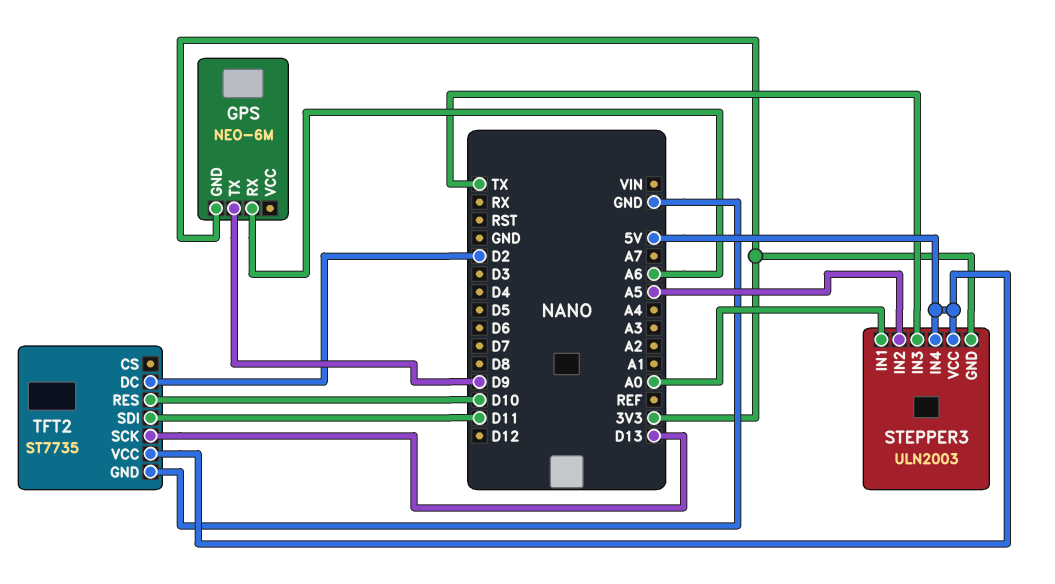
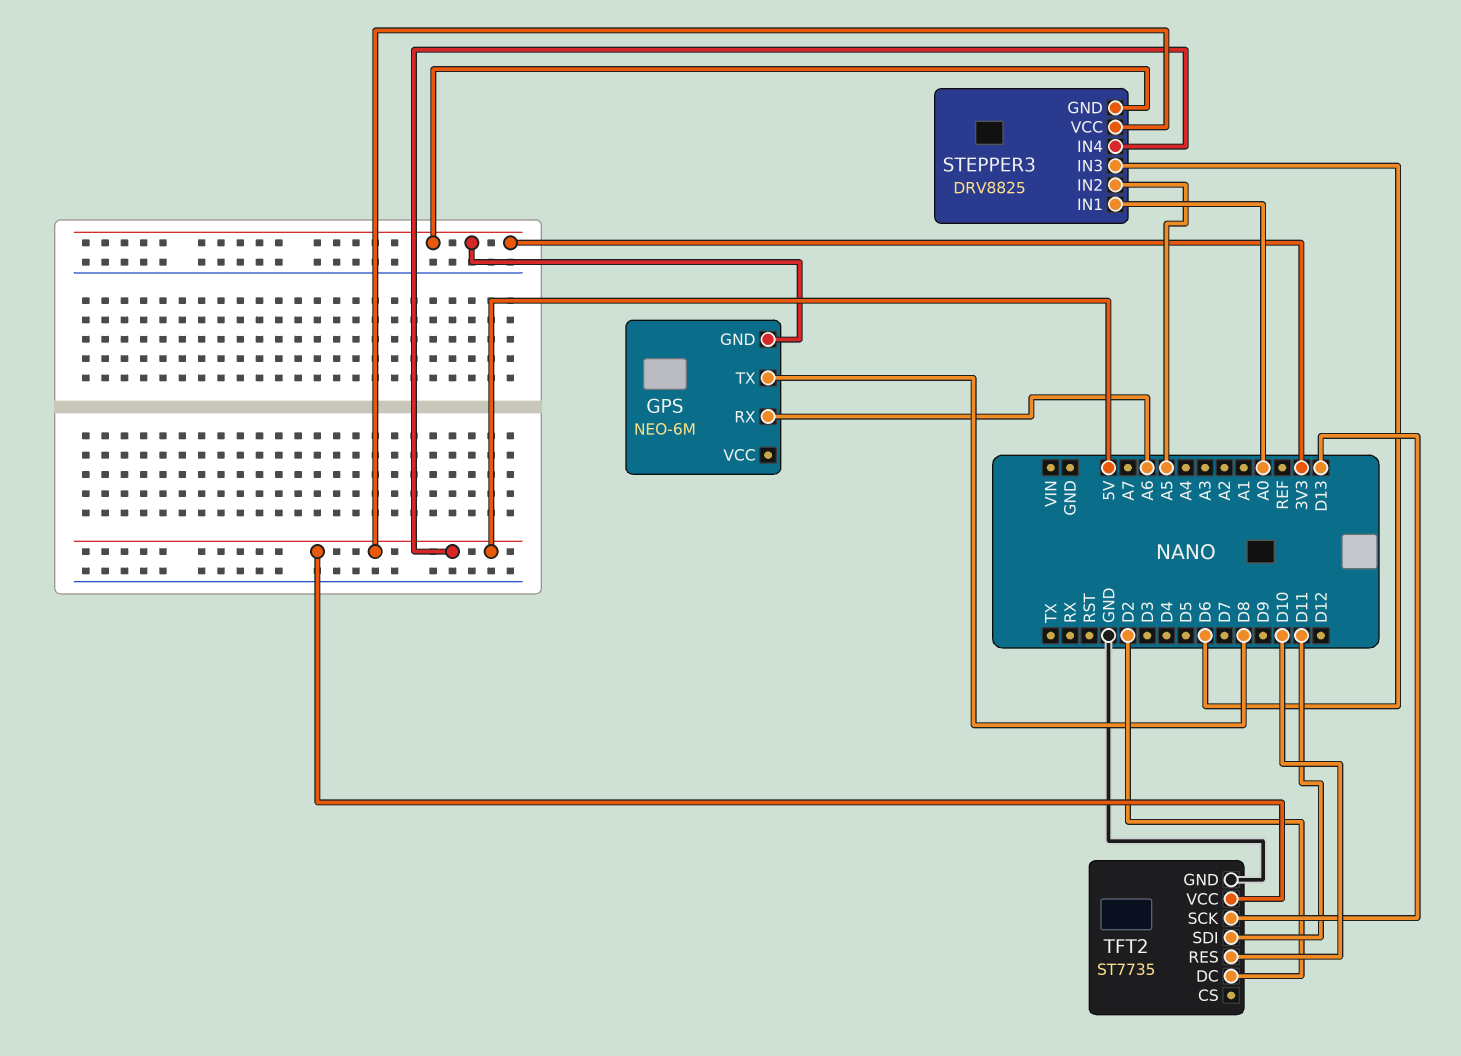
GPS pin TX: D9 -> D8
STEPPER3: ULN2003 -> DRV8825
STEPPER3 pin IN3: TX -> D6

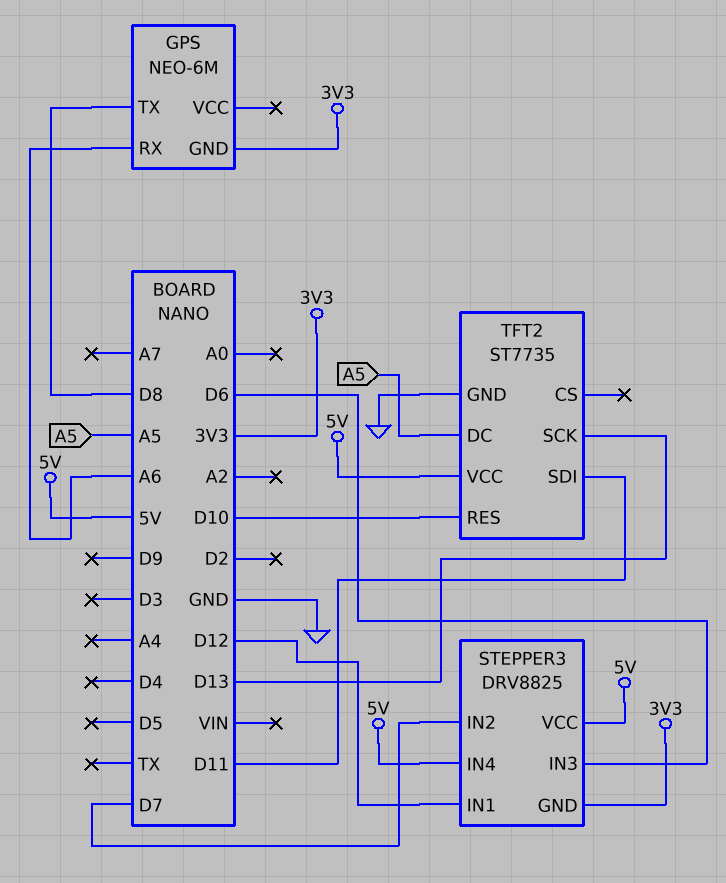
STEPPER3 pin IN1: A0 -> D12
STEPPER3 pin IN2: A5 -> D7
TFT2 pin DC: D2 -> A5

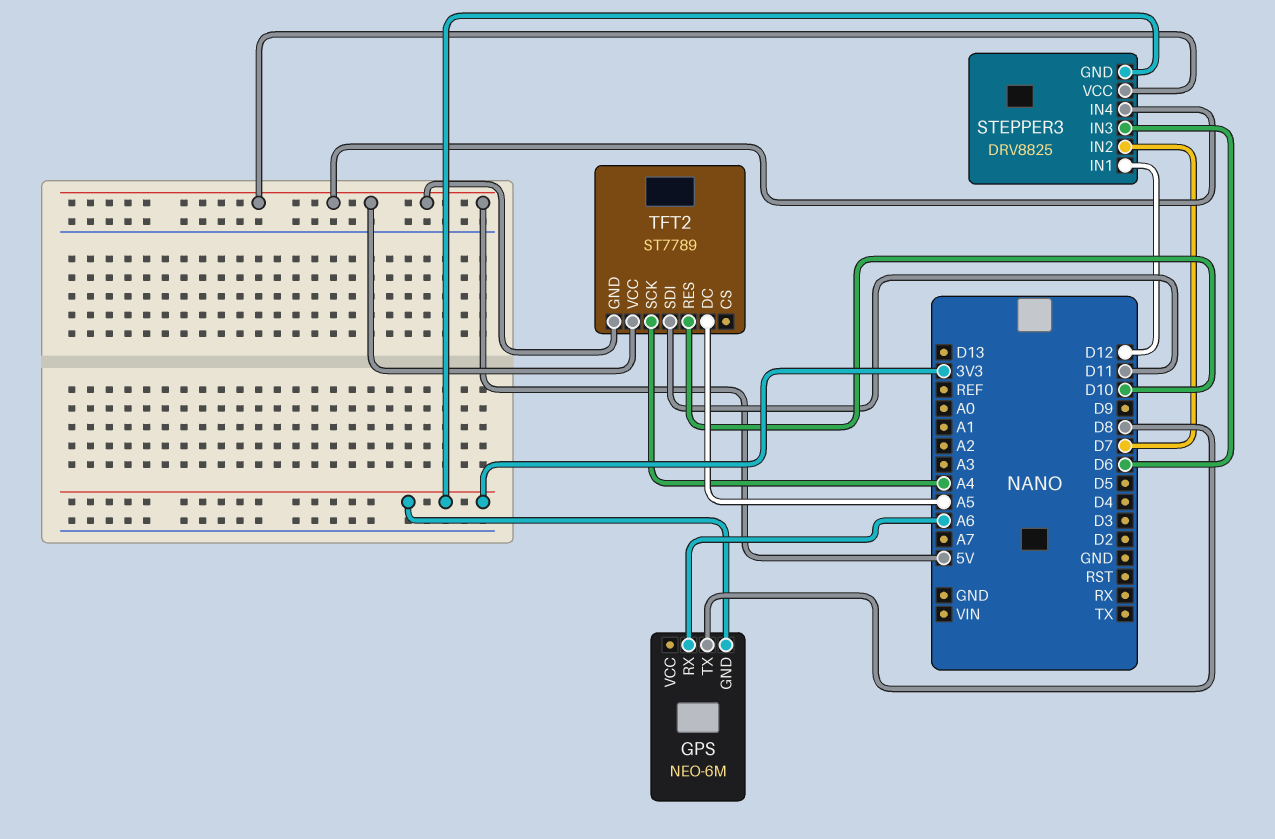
TFT2: ST7735 -> ST7789
TFT2 pin GND: GND -> 5V
TFT2 pin SCK: D13 -> A4

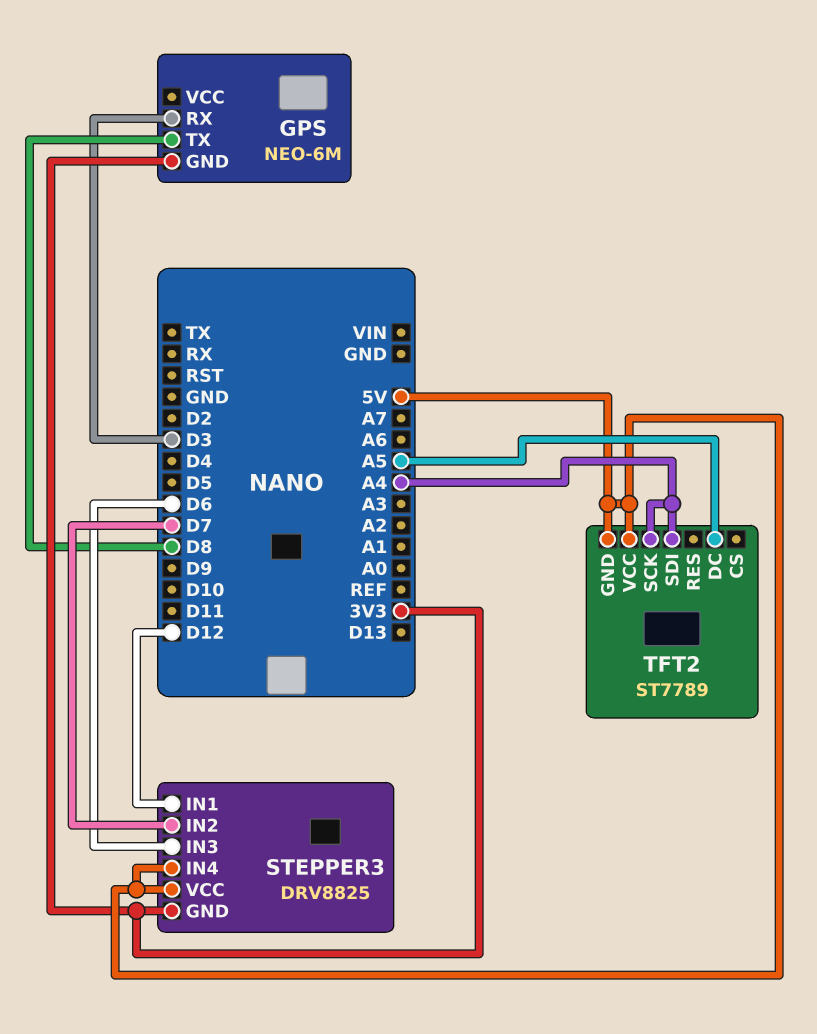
GPS pin RX: A6 -> D3
TFT2 pin RES: D10 -> none
TFT2 pin SDI: D11 -> A4

